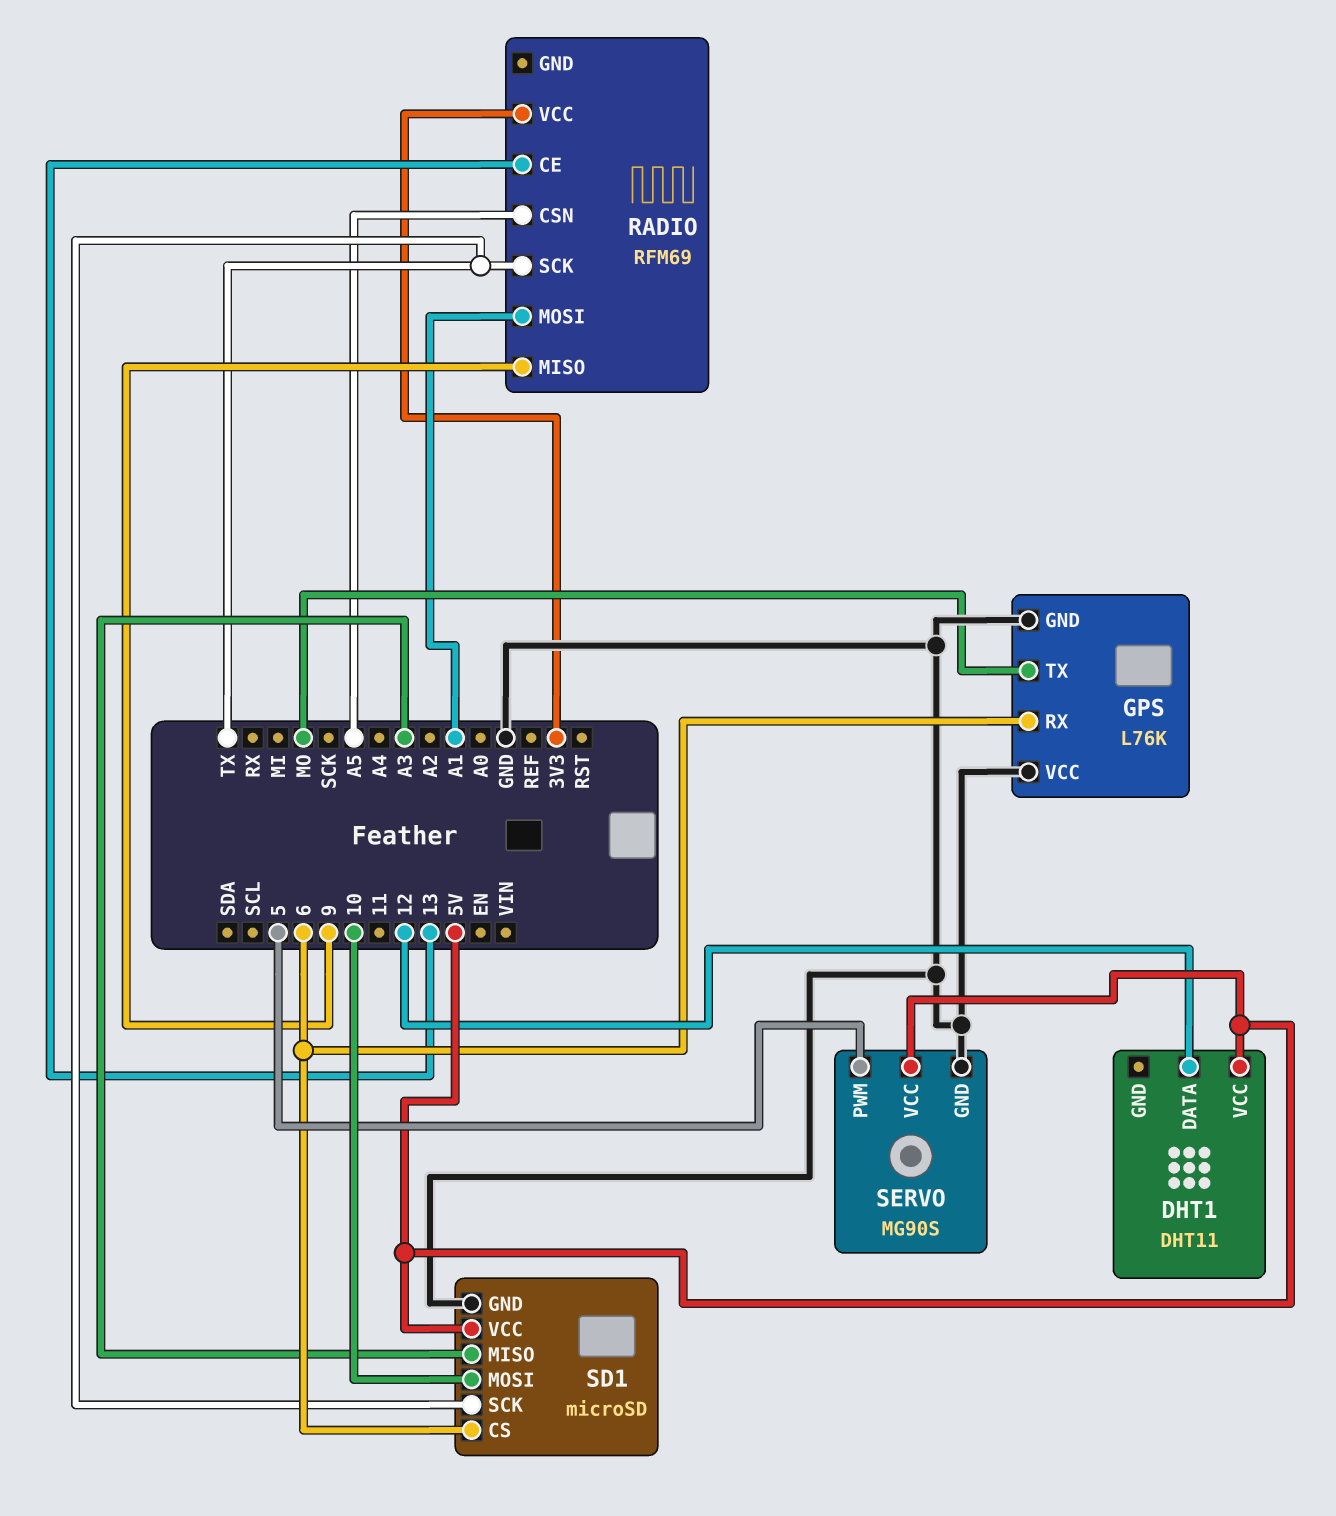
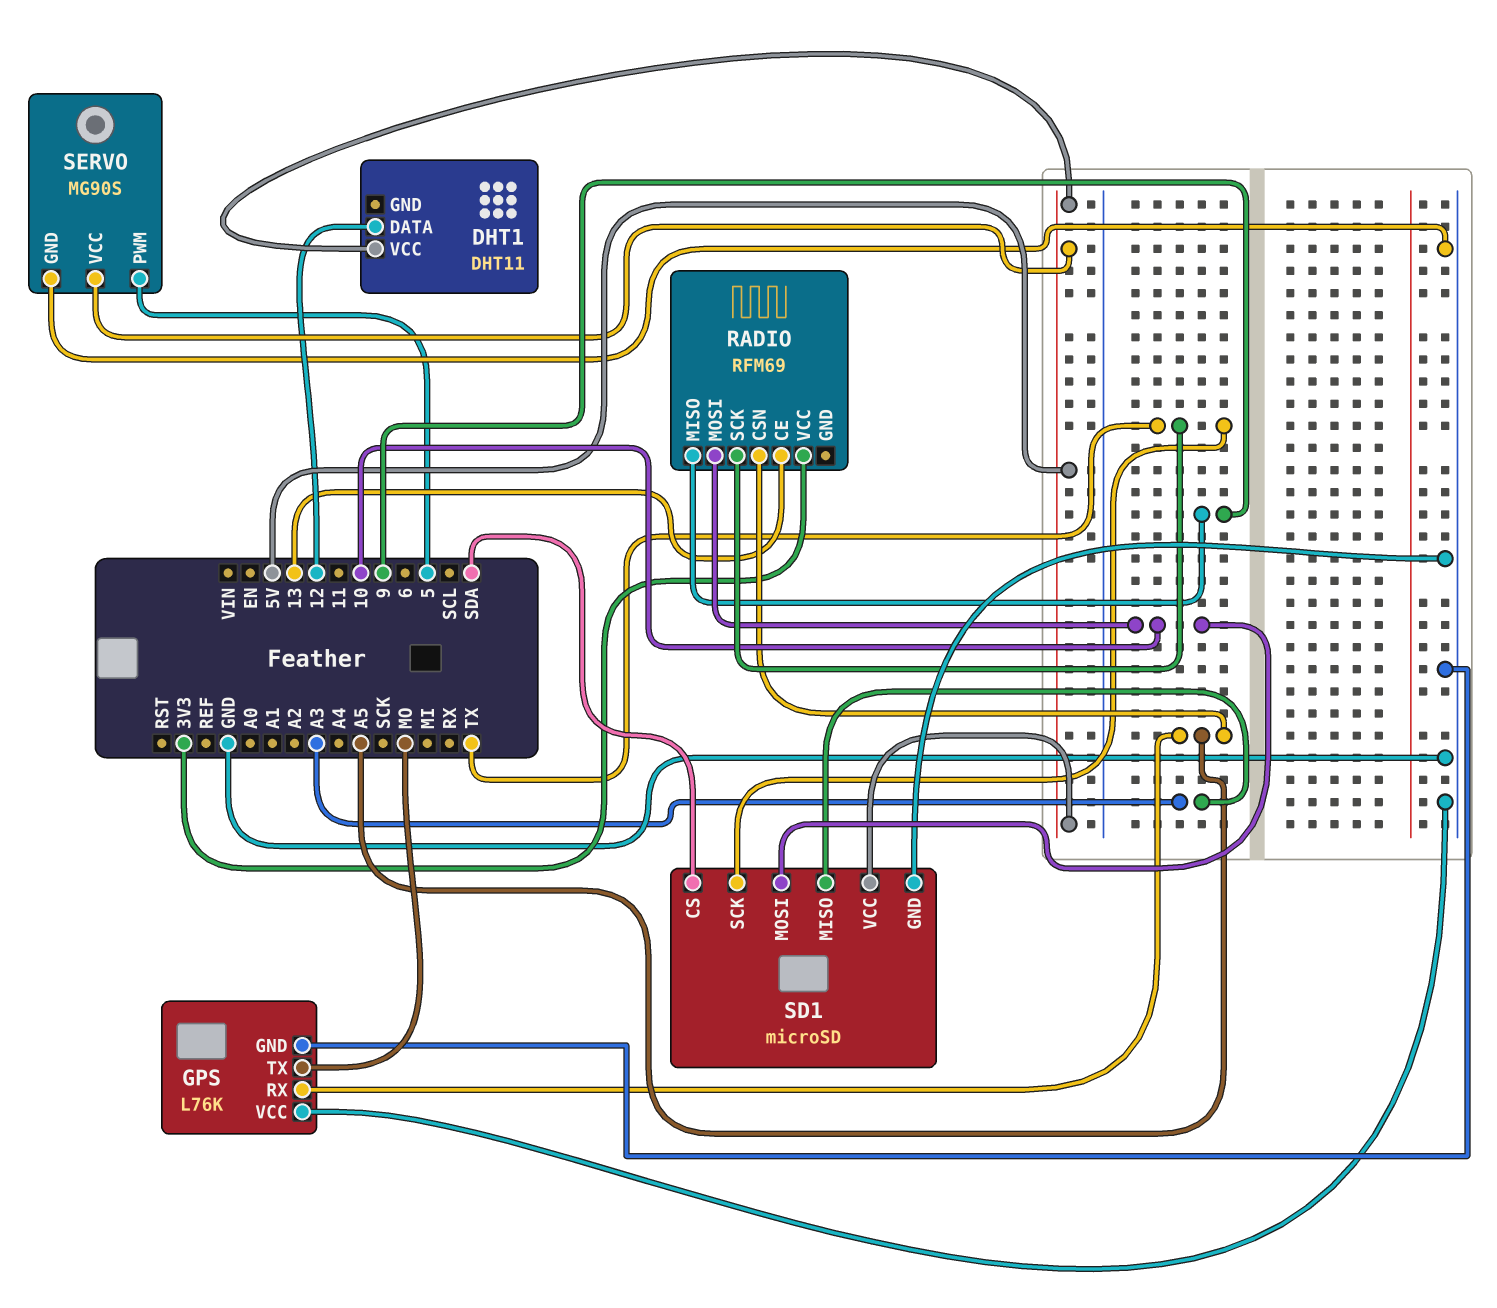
GPS pin RX: 6 -> A5
RADIO pin MOSI: A1 -> 10
SD1 pin CS: 6 -> SDA

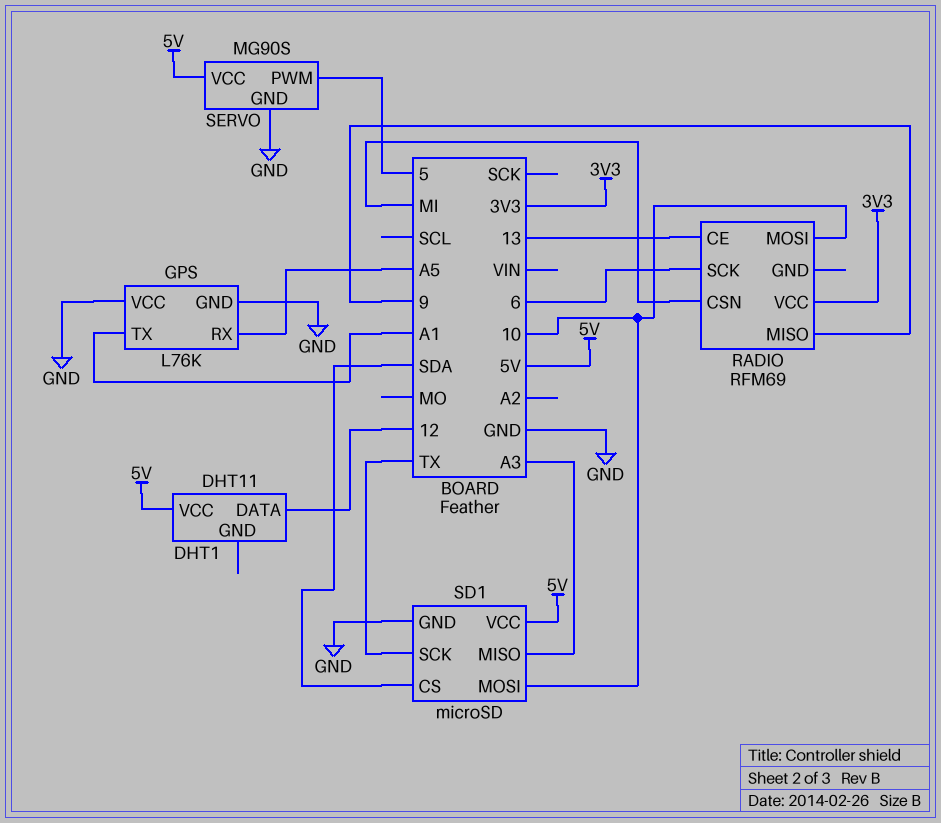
GPS pin TX: MO -> A1
RADIO pin CSN: A5 -> MI
RADIO pin SCK: TX -> 6

